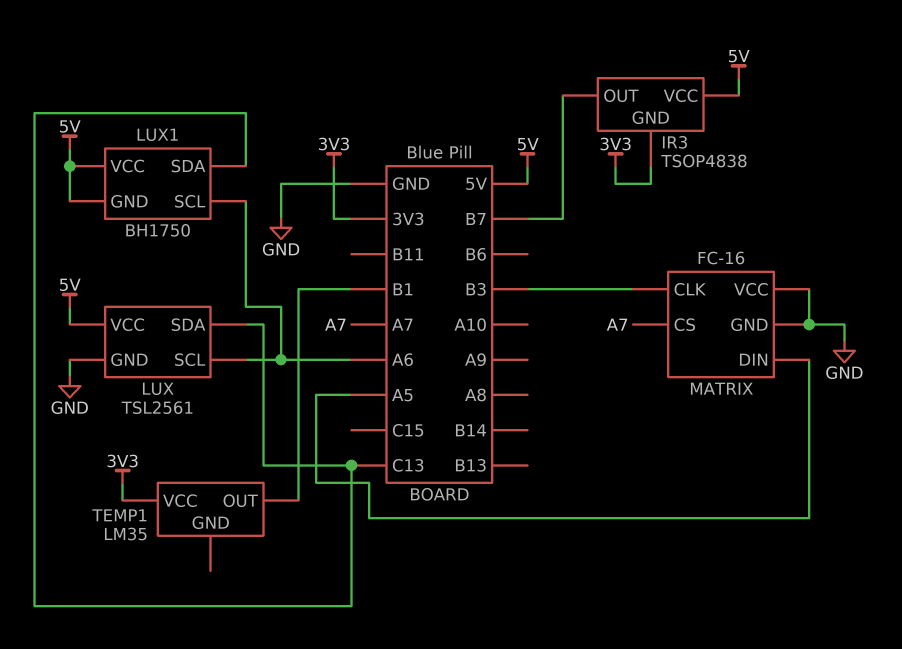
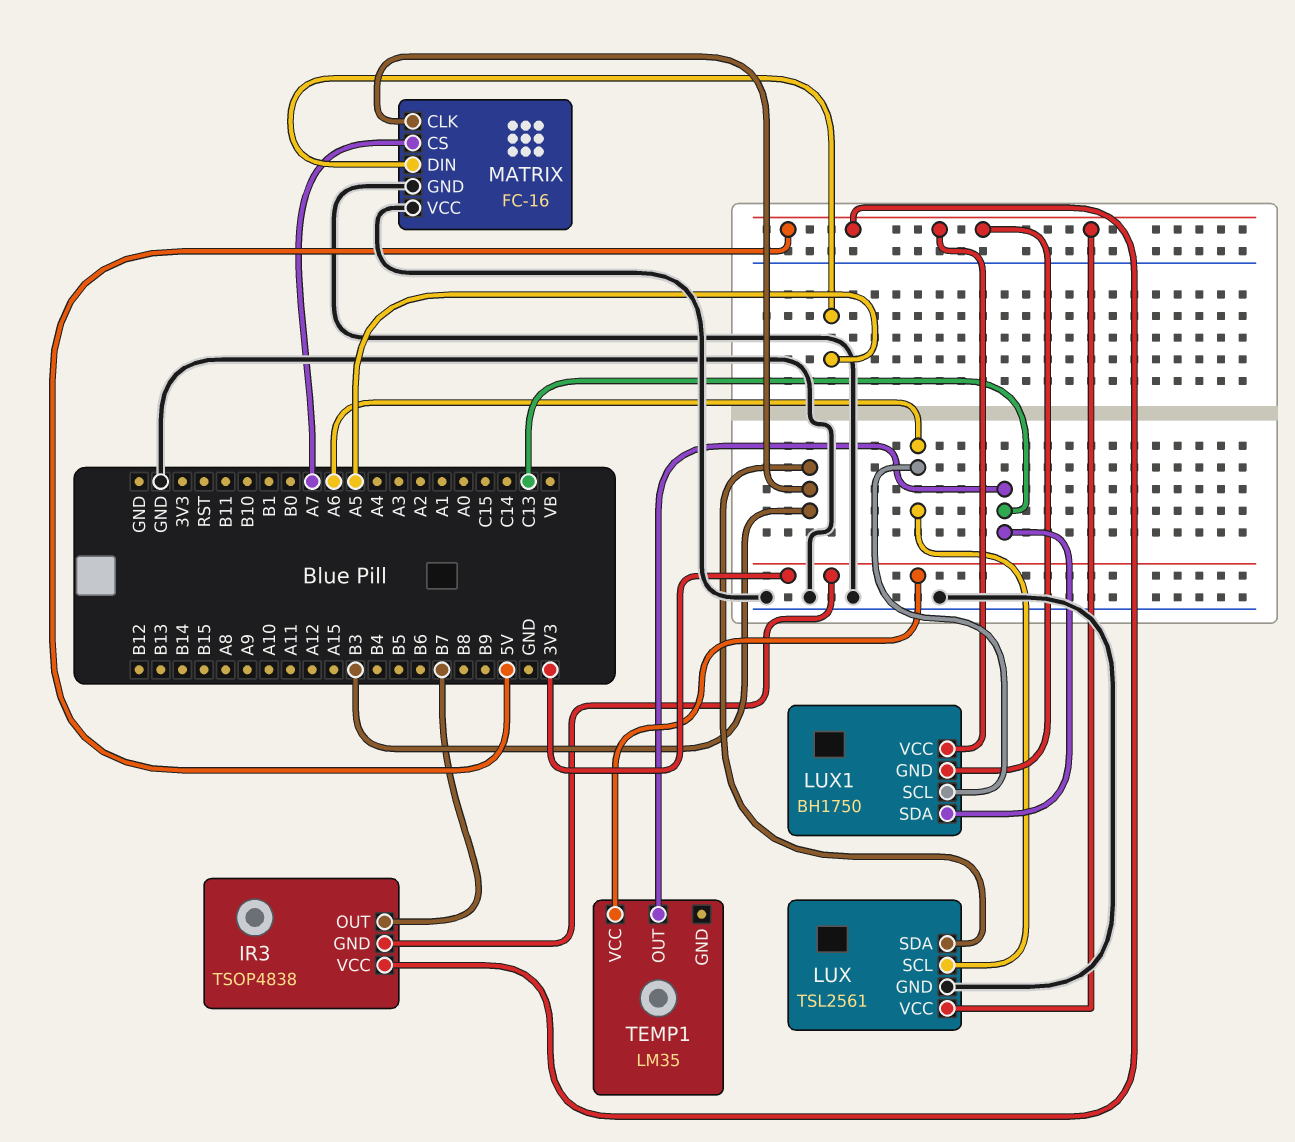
LUX pin SDA: C13 -> B3
TEMP1 pin OUT: B1 -> C13

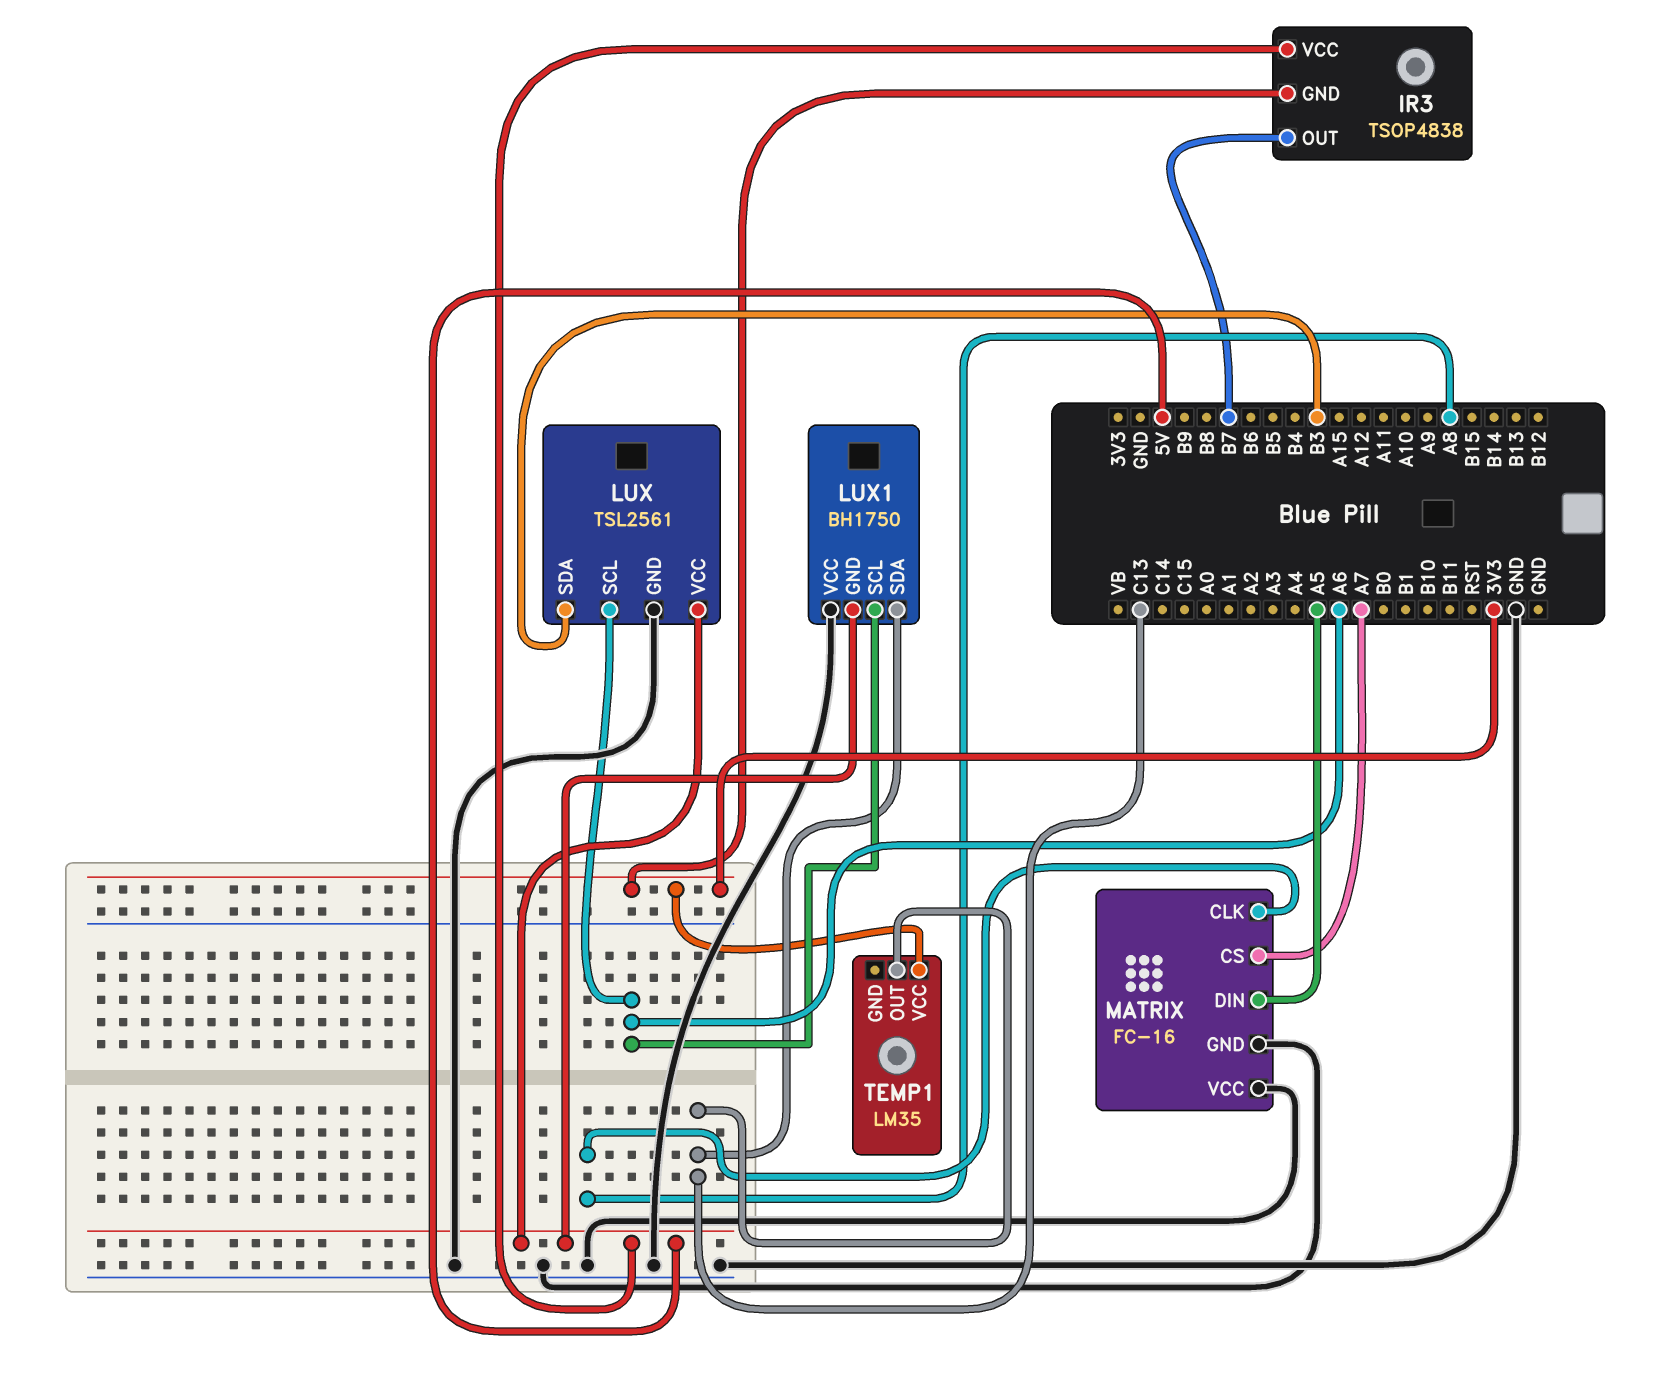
LUX1 pin VCC: 5V -> GND
MATRIX pin CLK: B3 -> A8

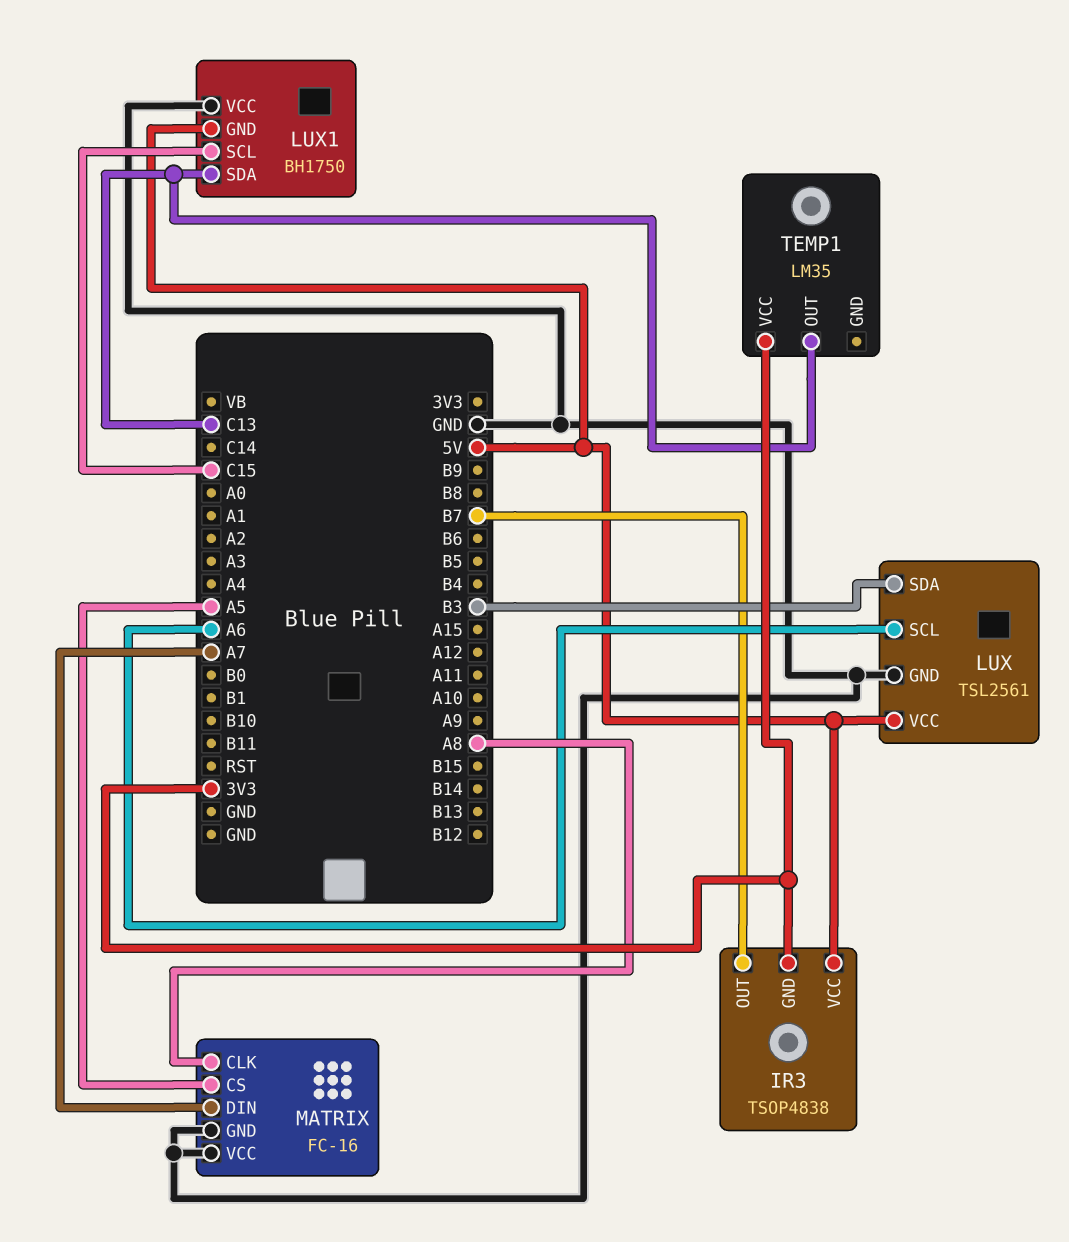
LUX1 pin SCL: A6 -> C15
MATRIX pin CS: A7 -> A5
MATRIX pin DIN: A5 -> A7

